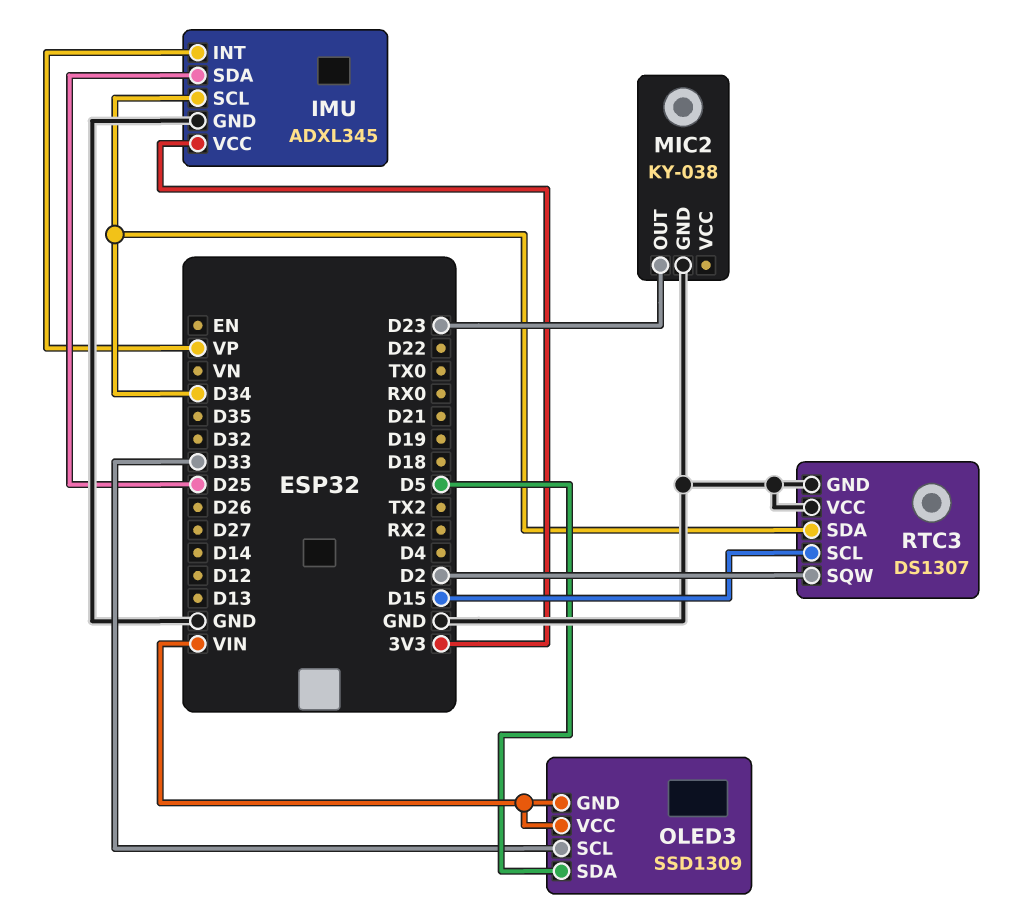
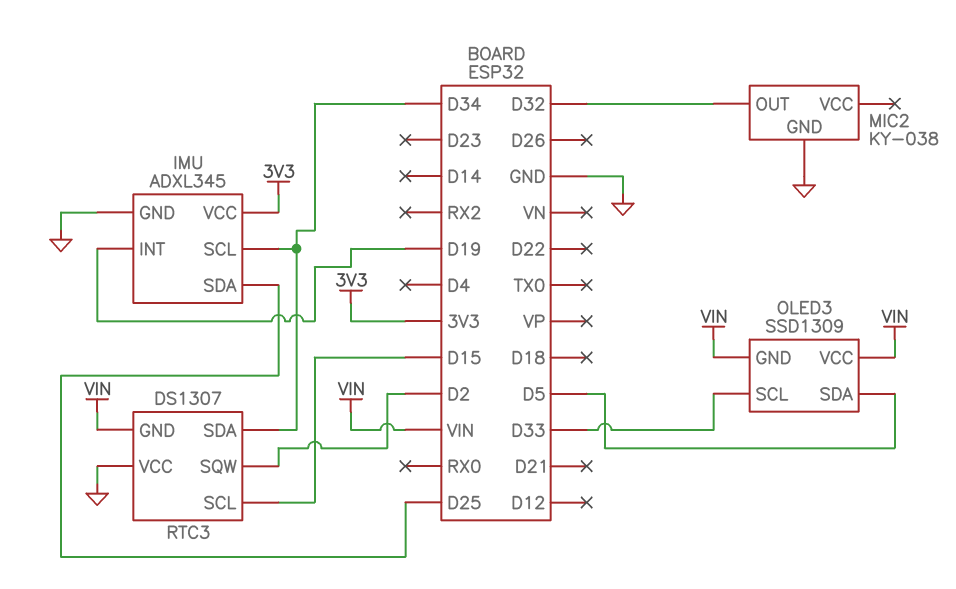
IMU pin INT: VP -> D19
MIC2 pin OUT: D23 -> D32
RTC3 pin GND: GND -> VIN

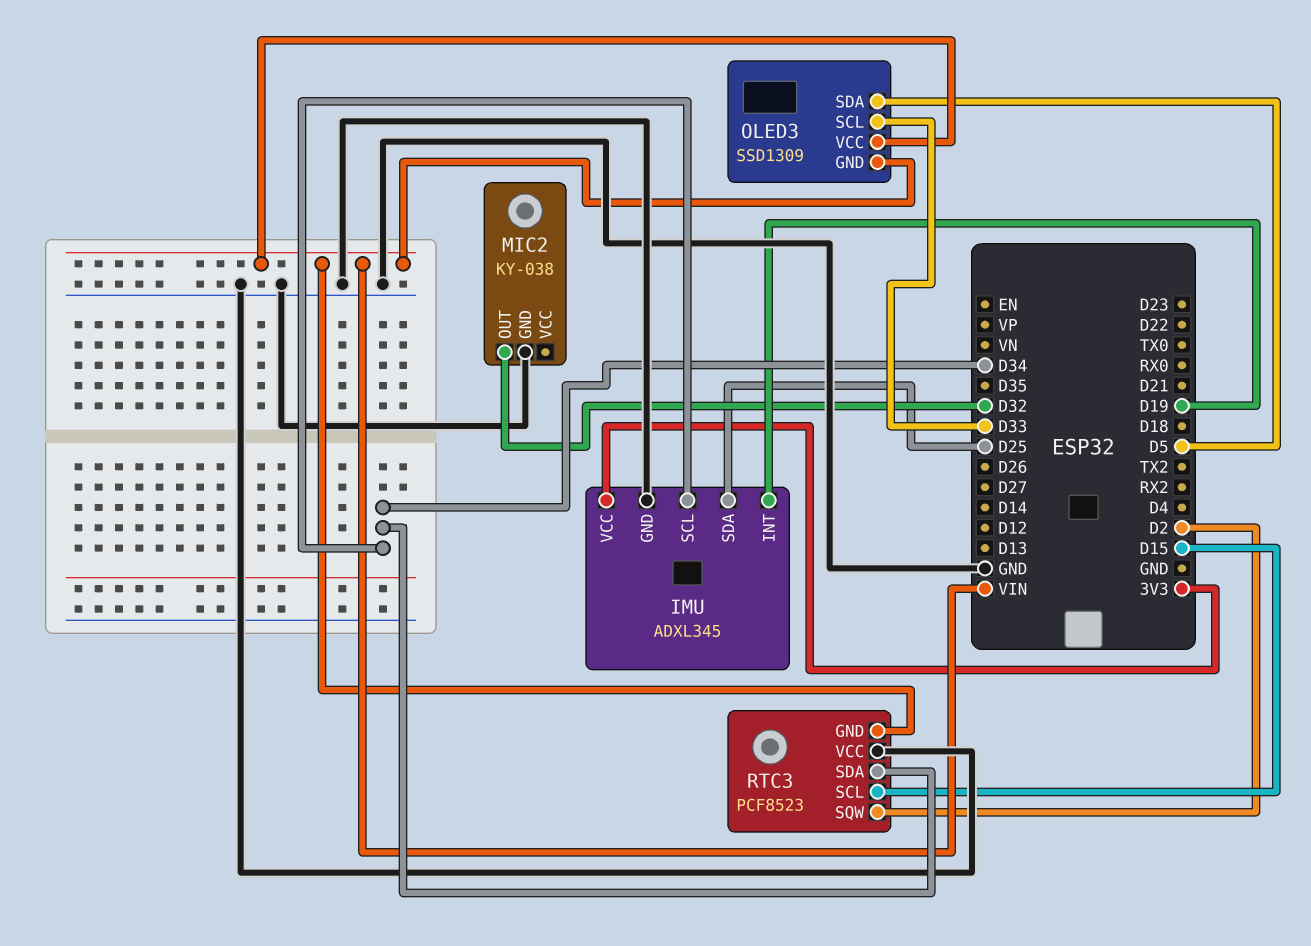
RTC3: DS1307 -> PCF8523

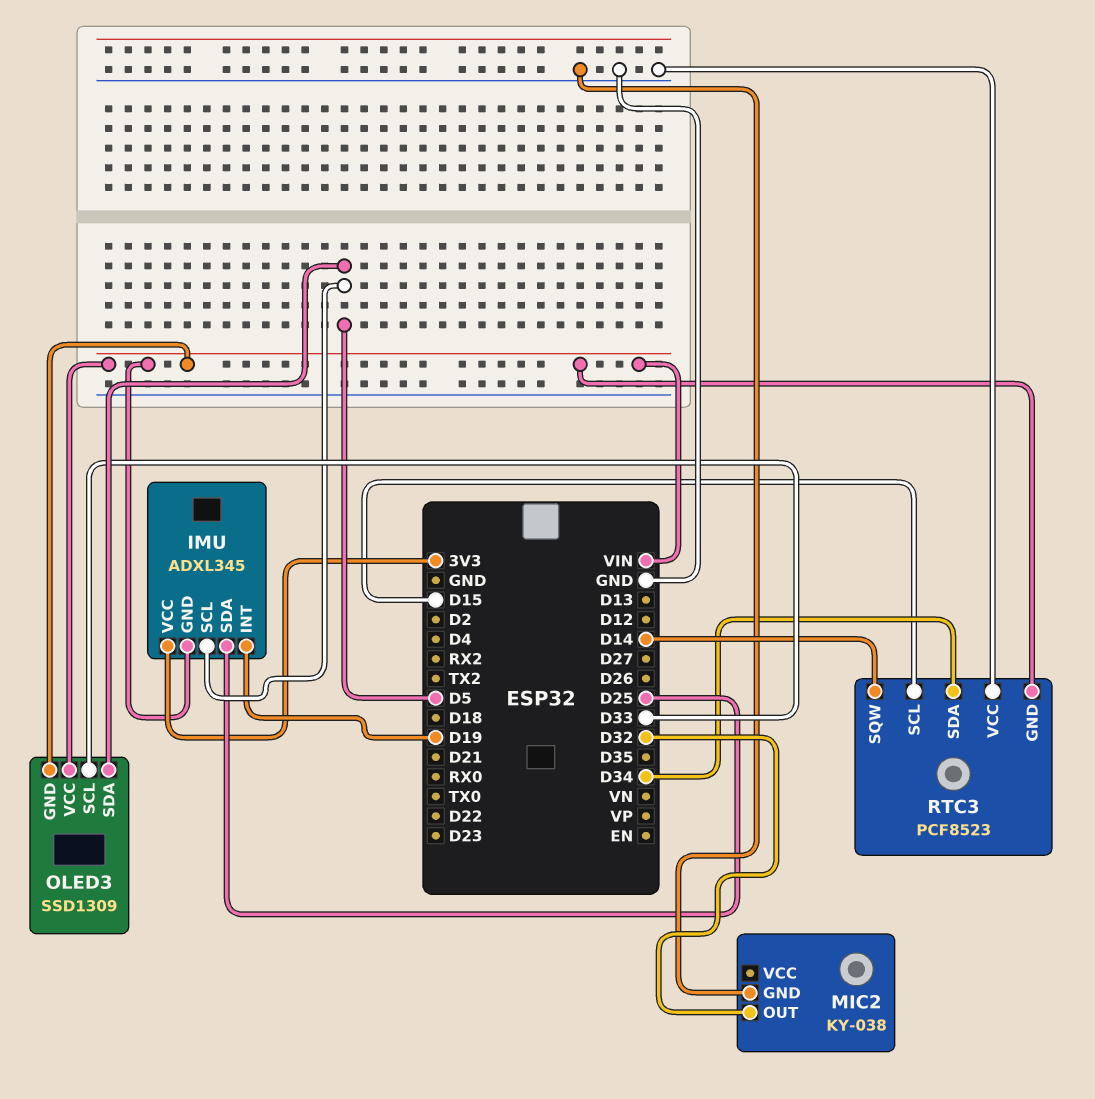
IMU pin GND: GND -> VIN
IMU pin SCL: D34 -> D5
RTC3 pin SQW: D2 -> D14

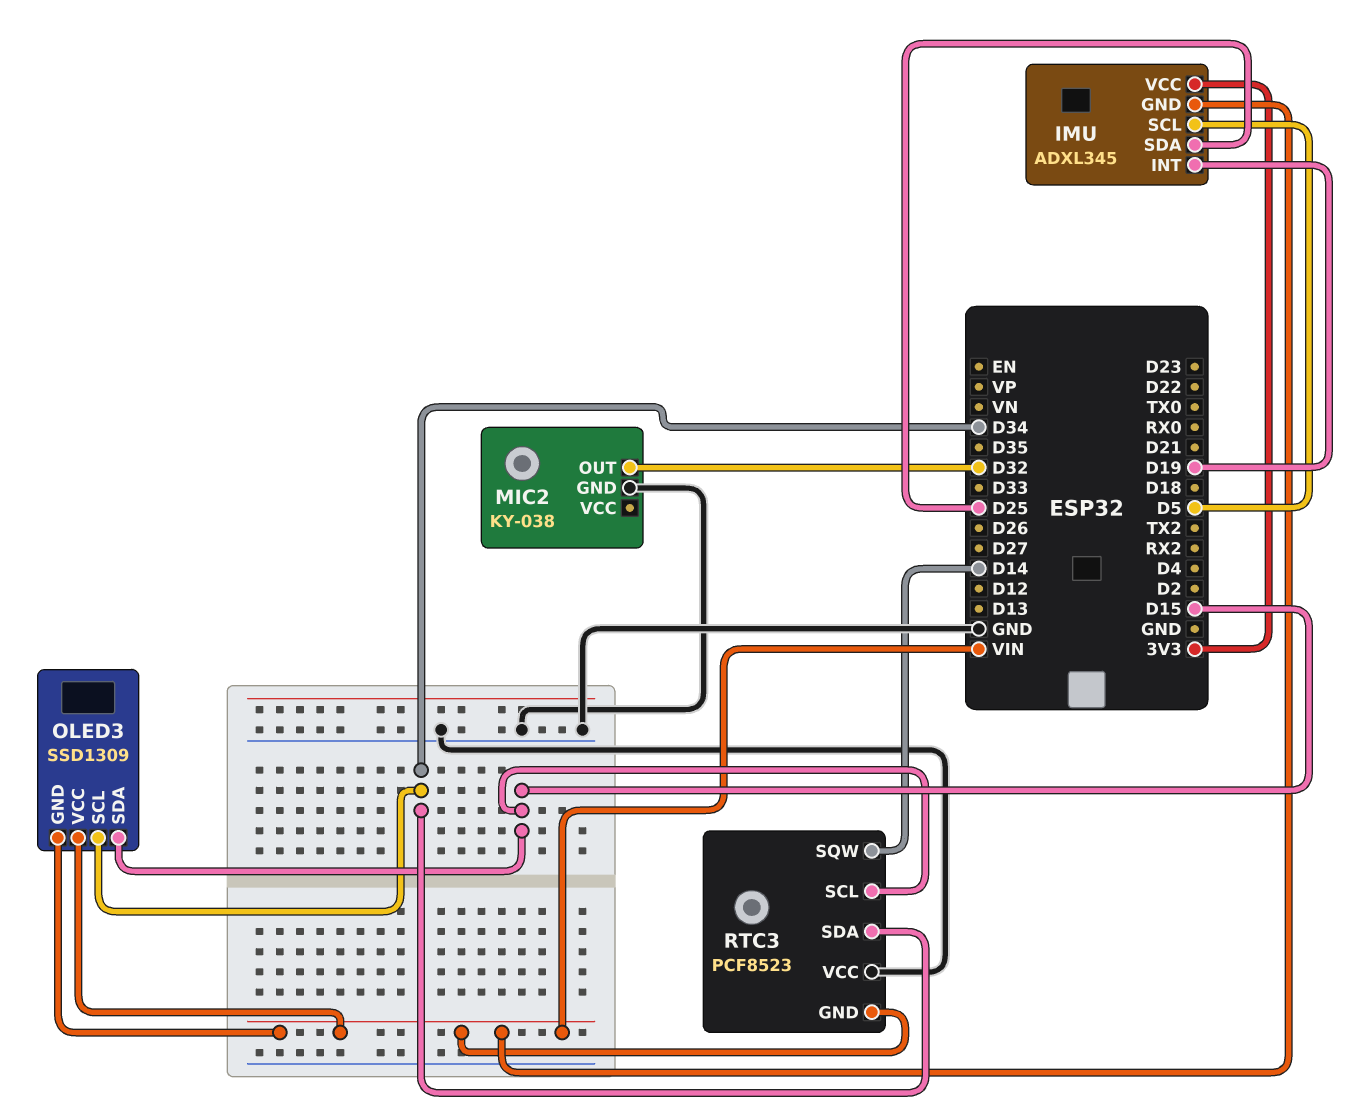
OLED3 pin SCL: D33 -> D34
OLED3 pin SDA: D5 -> D15

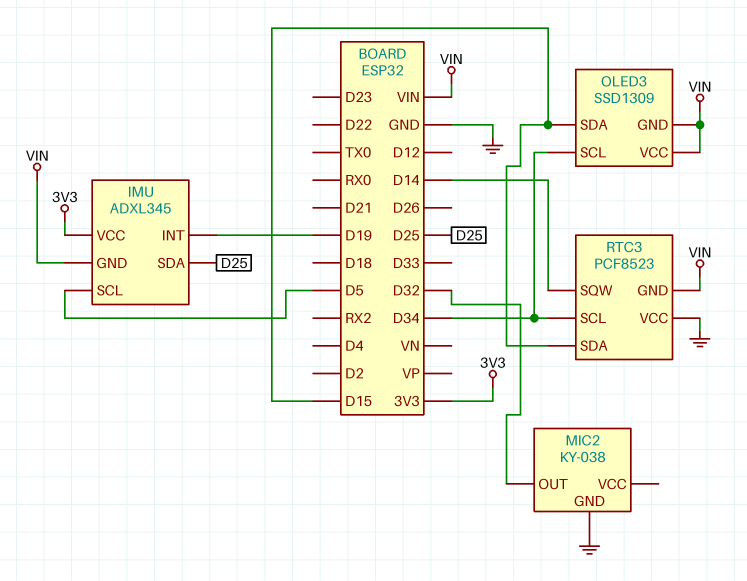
RTC3 pin SCL: D15 -> D34
RTC3 pin SDA: D34 -> D15

